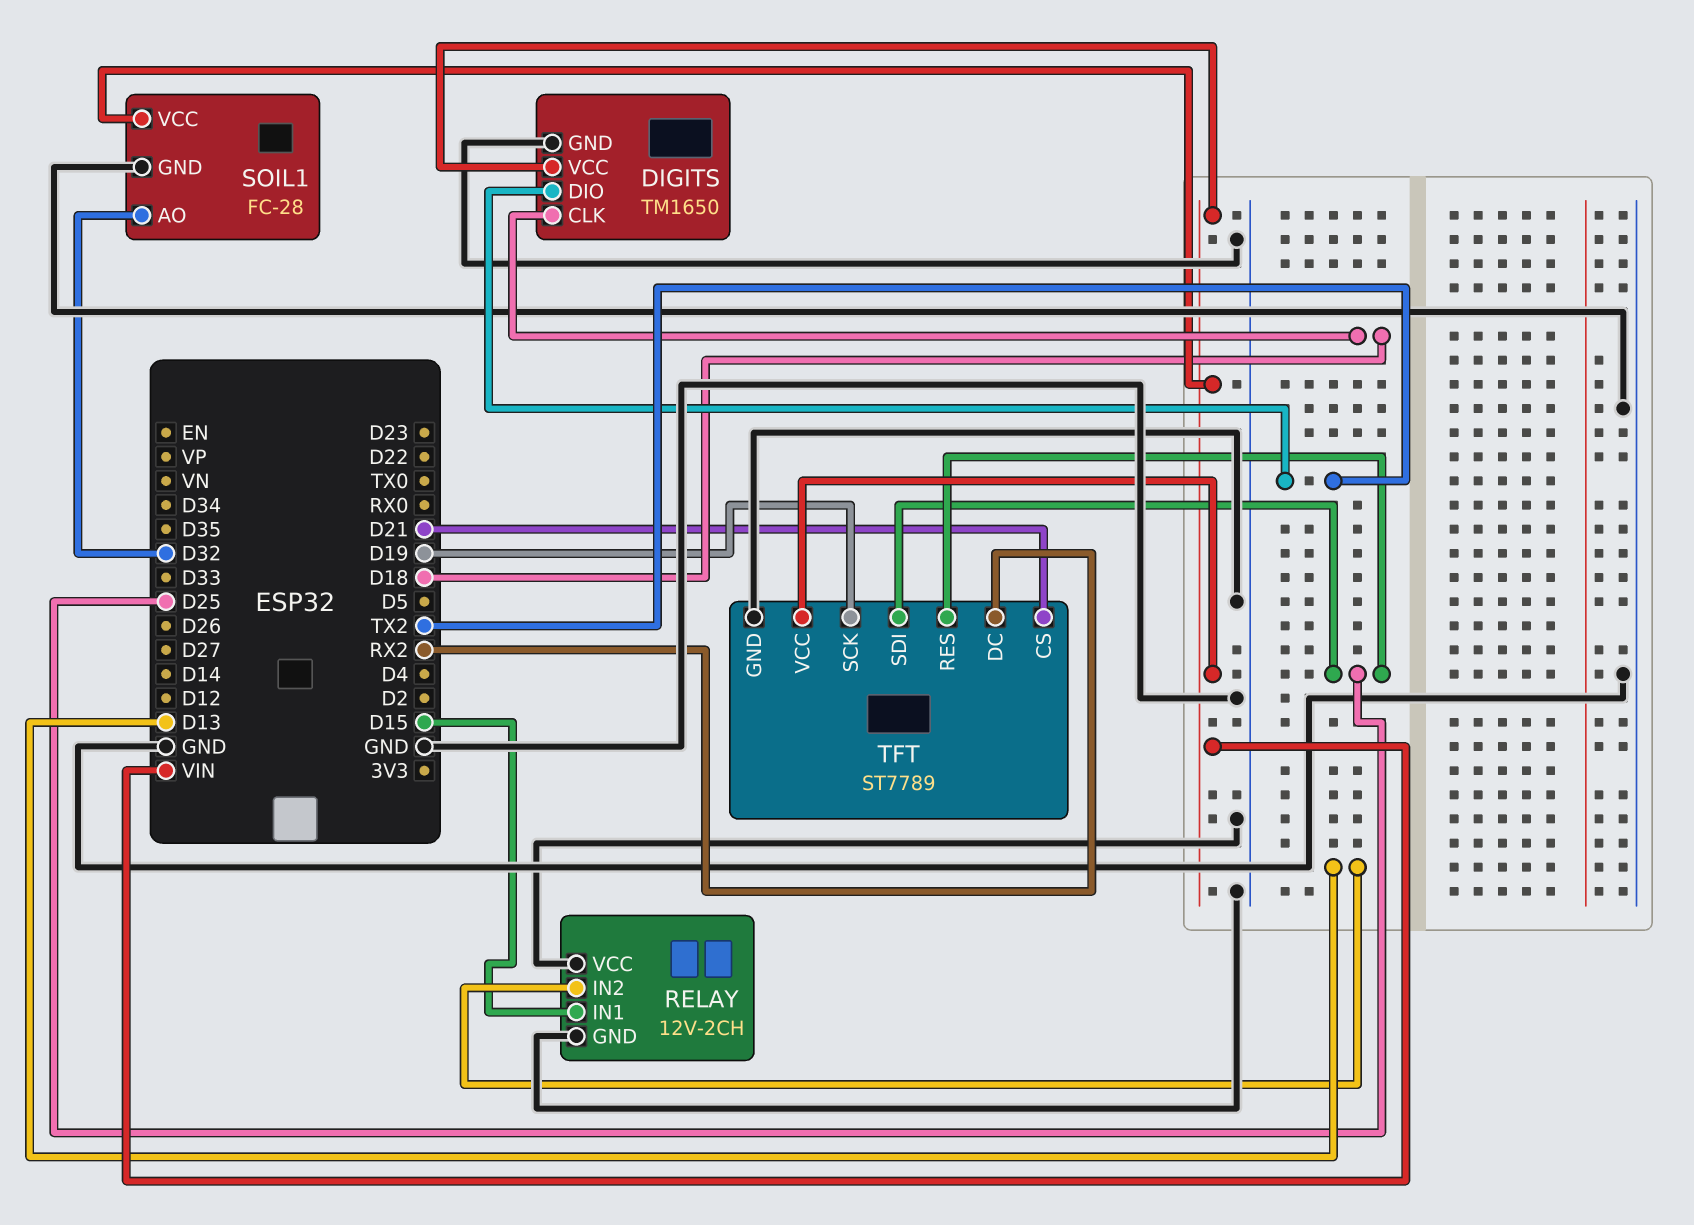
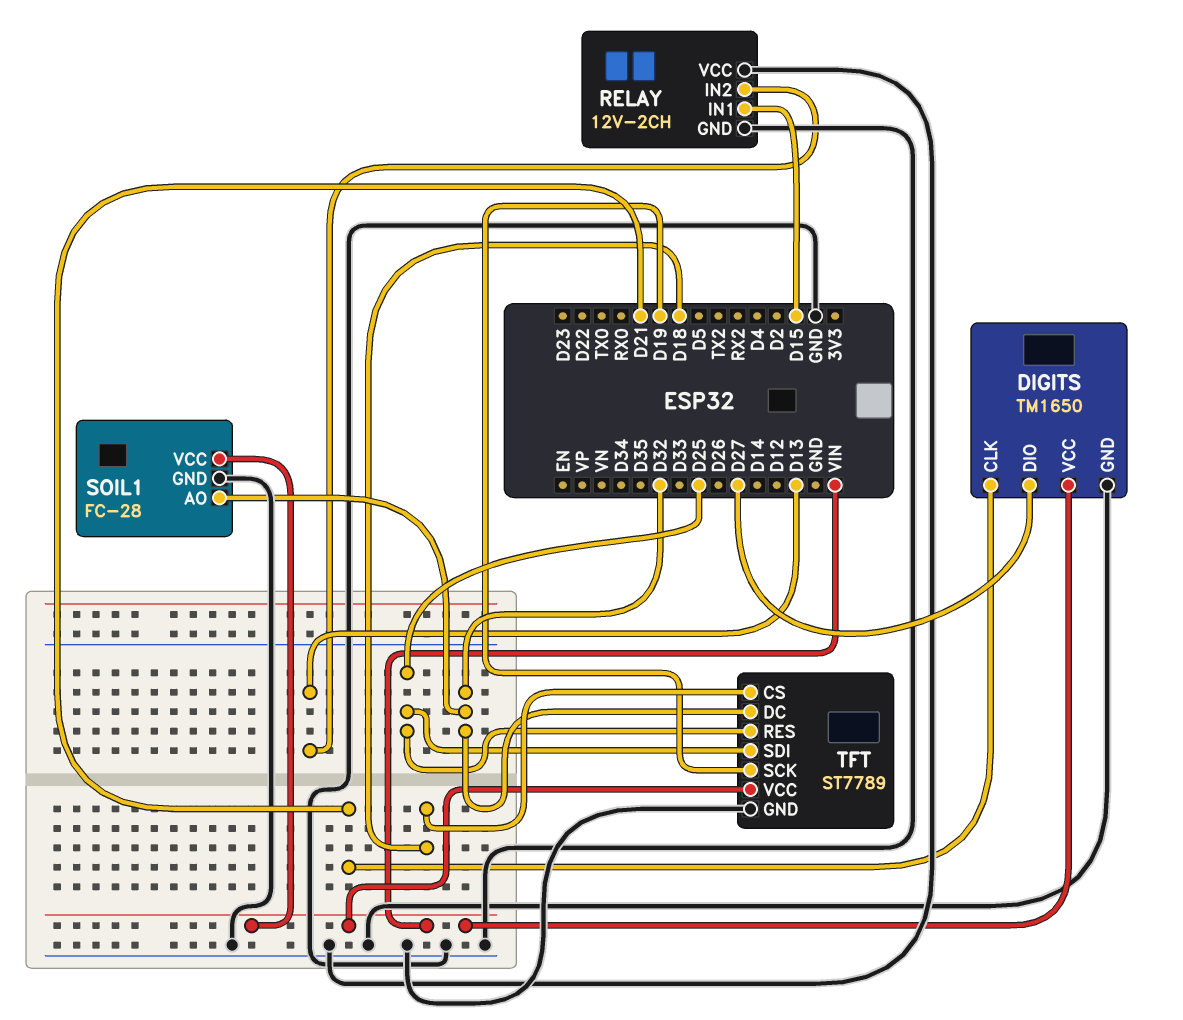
DIGITS pin CLK: D18 -> D21
DIGITS pin DIO: TX2 -> D27
TFT pin CS: D21 -> D18
TFT pin DC: RX2 -> D32

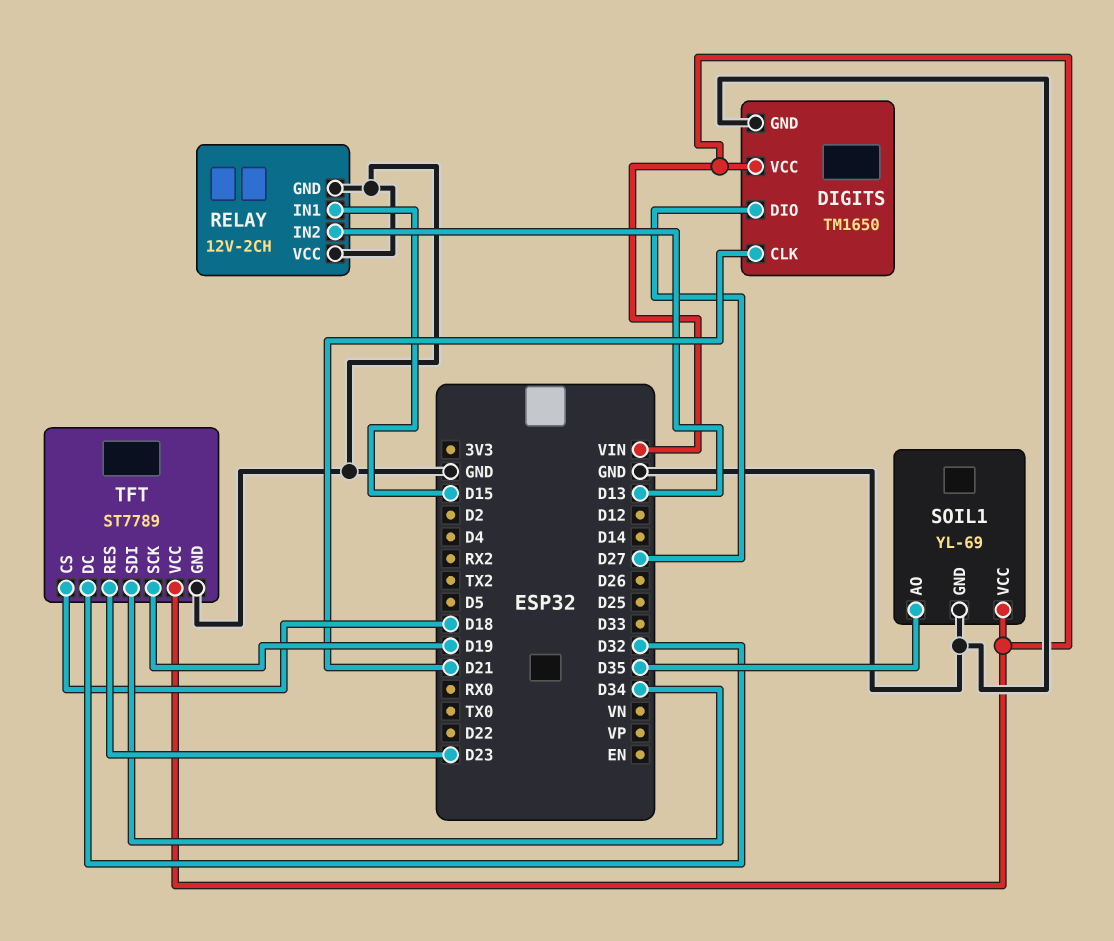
SOIL1: FC-28 -> YL-69
SOIL1 pin AO: D32 -> D35
TFT pin RES: D25 -> D23
TFT pin SDI: D25 -> D34

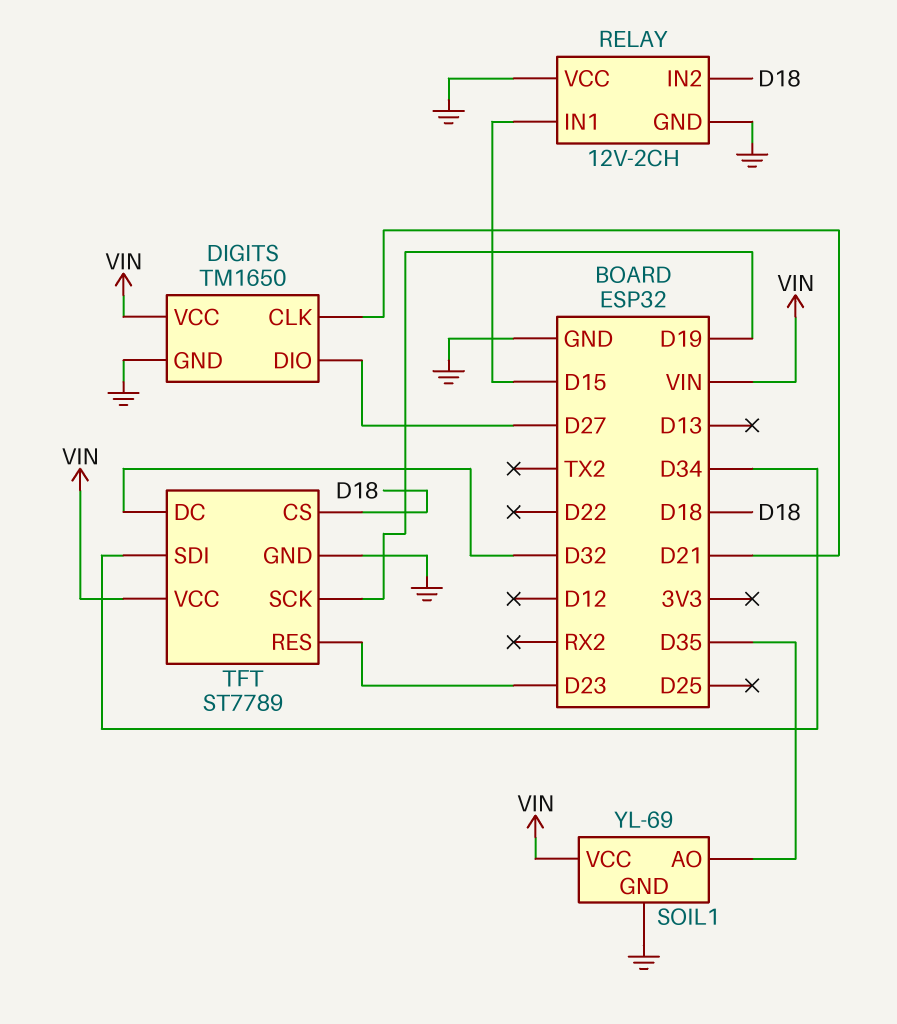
RELAY pin IN2: D13 -> D18

